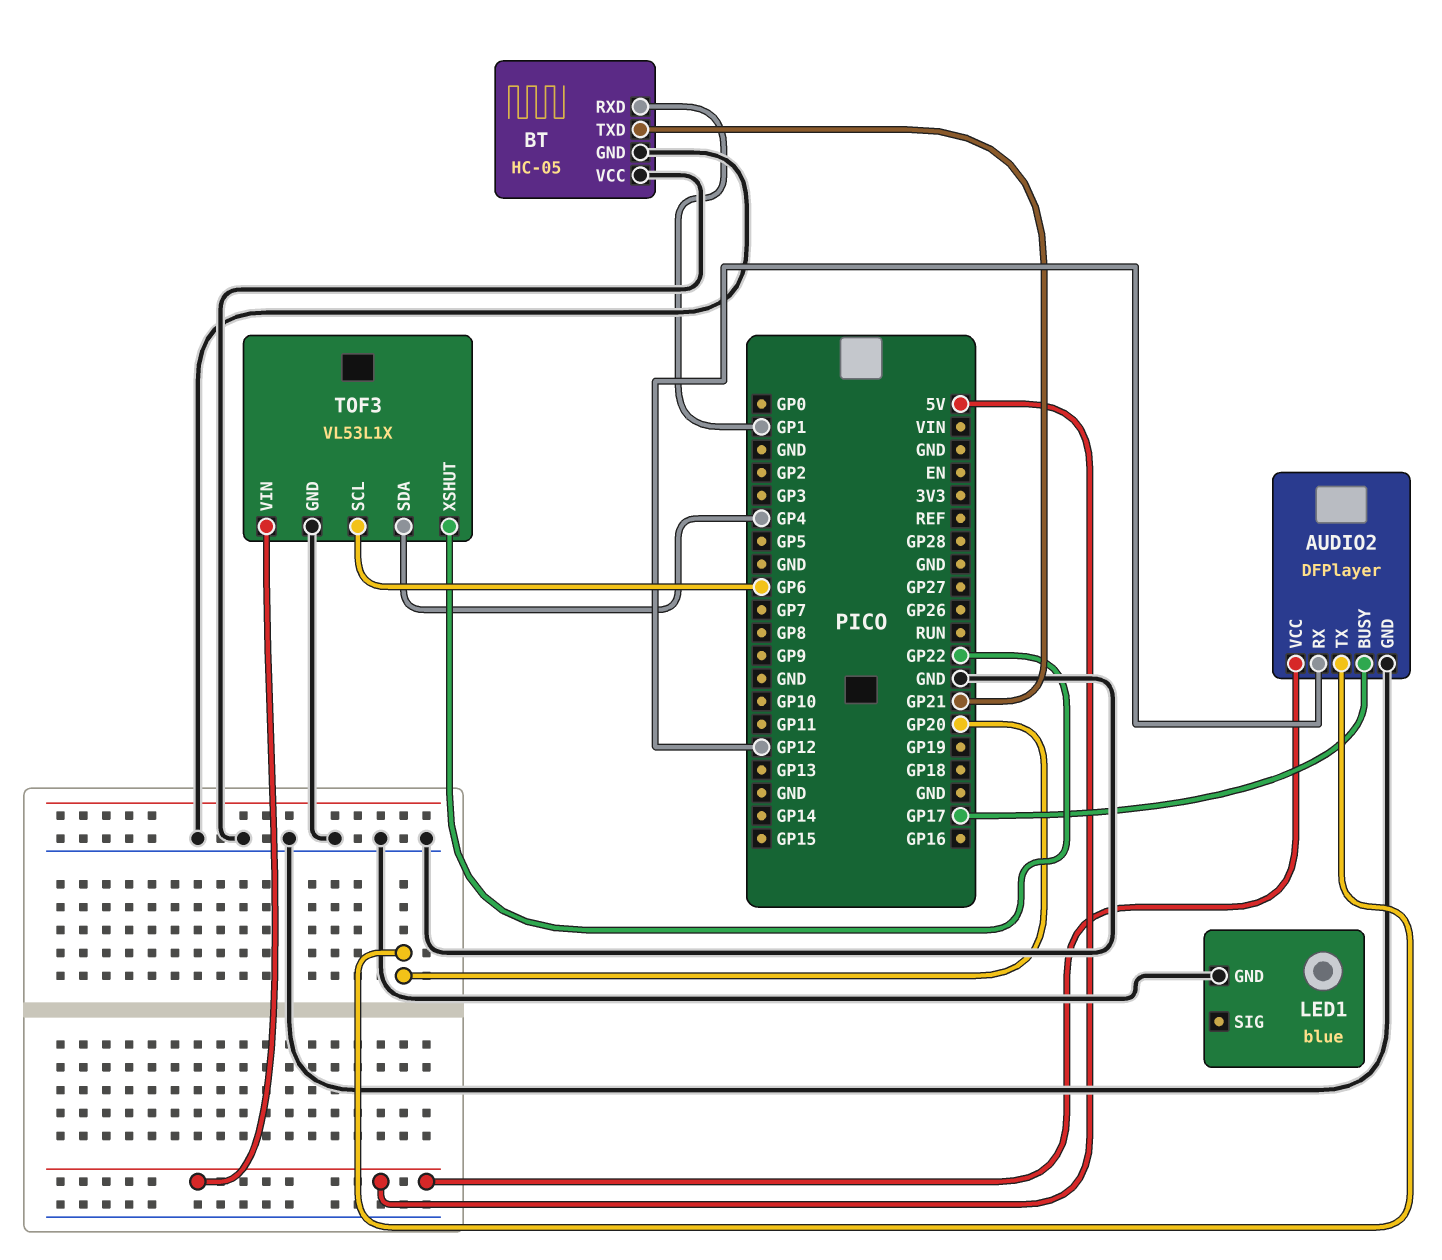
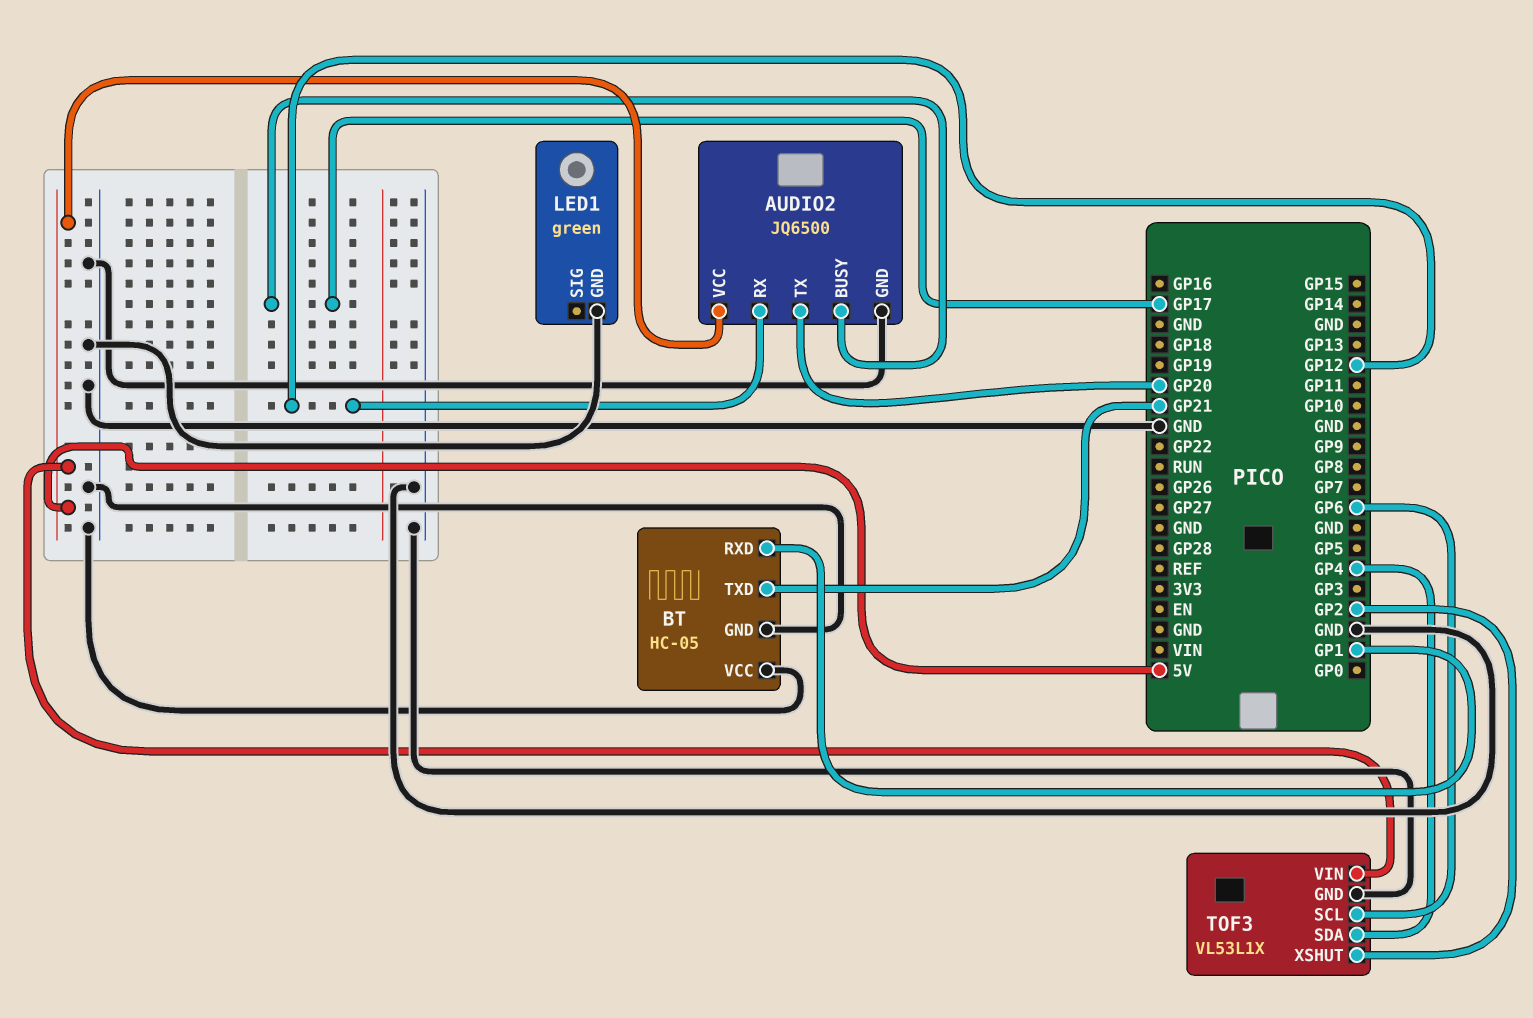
AUDIO2: DFPlayer -> JQ6500
LED1: blue -> green
TOF3 pin XSHUT: GP22 -> GP2

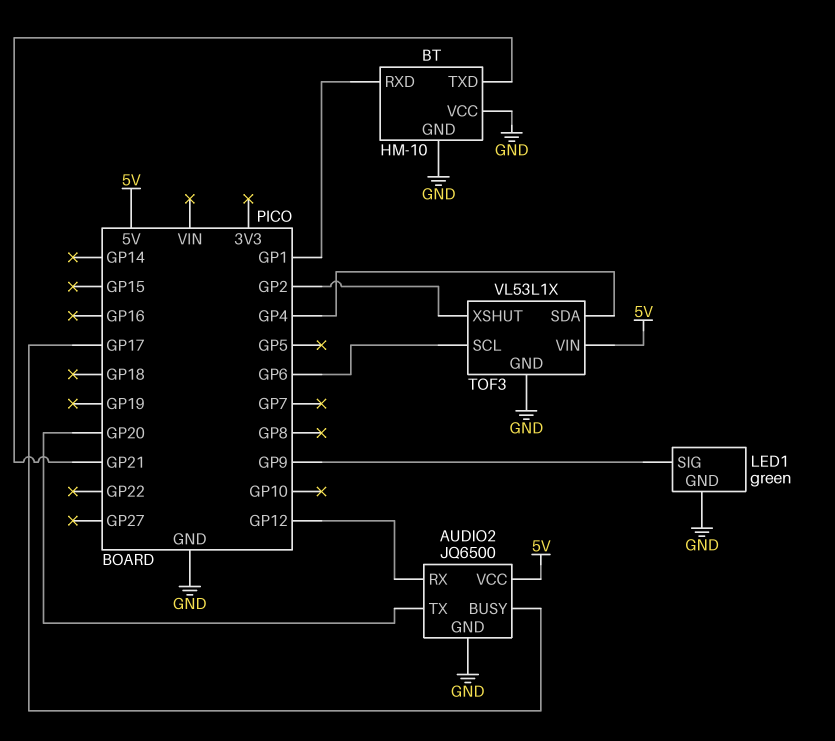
BT: HC-05 -> HM-10
LED1 pin SIG: none -> GP9

